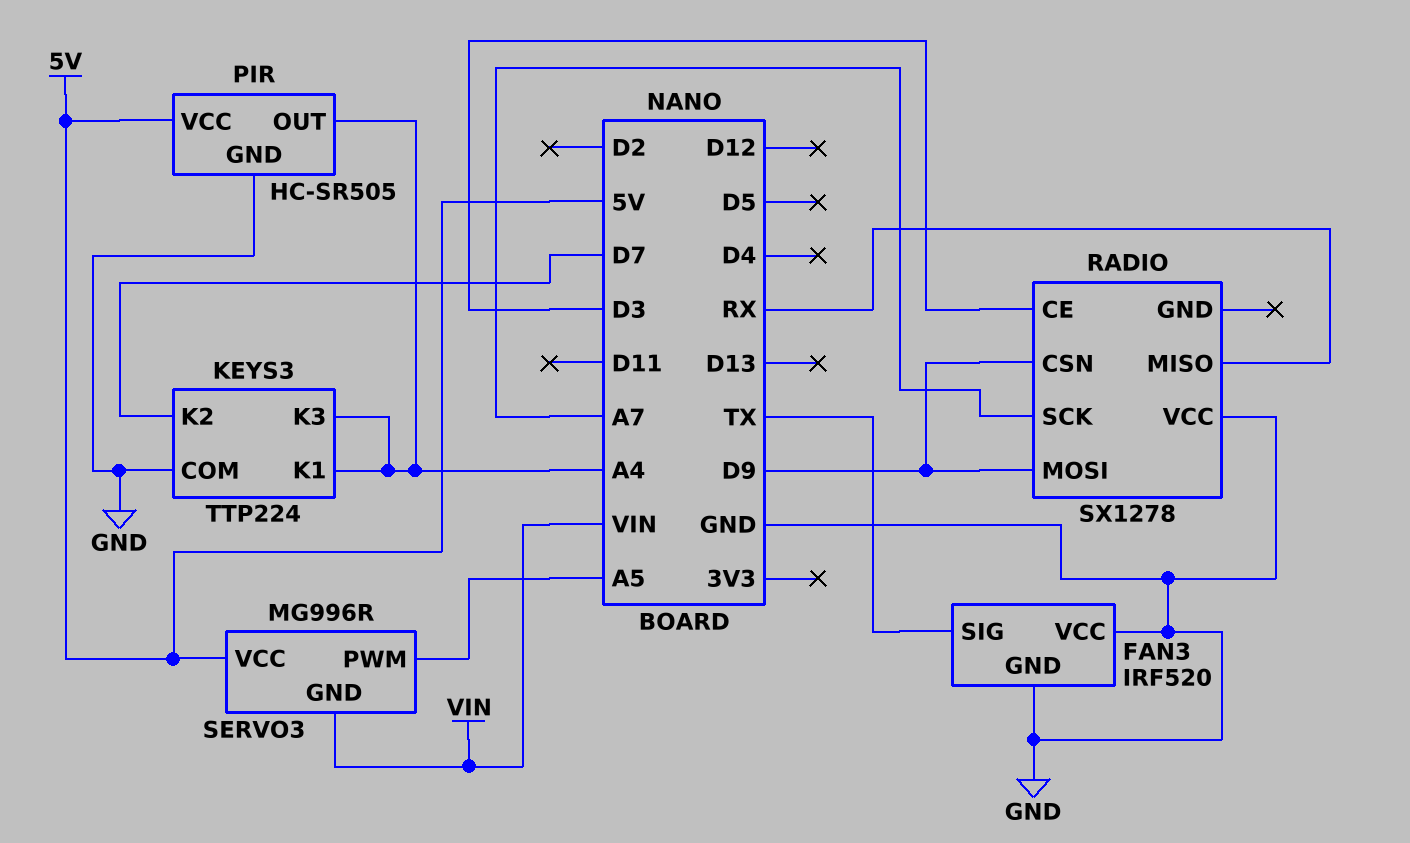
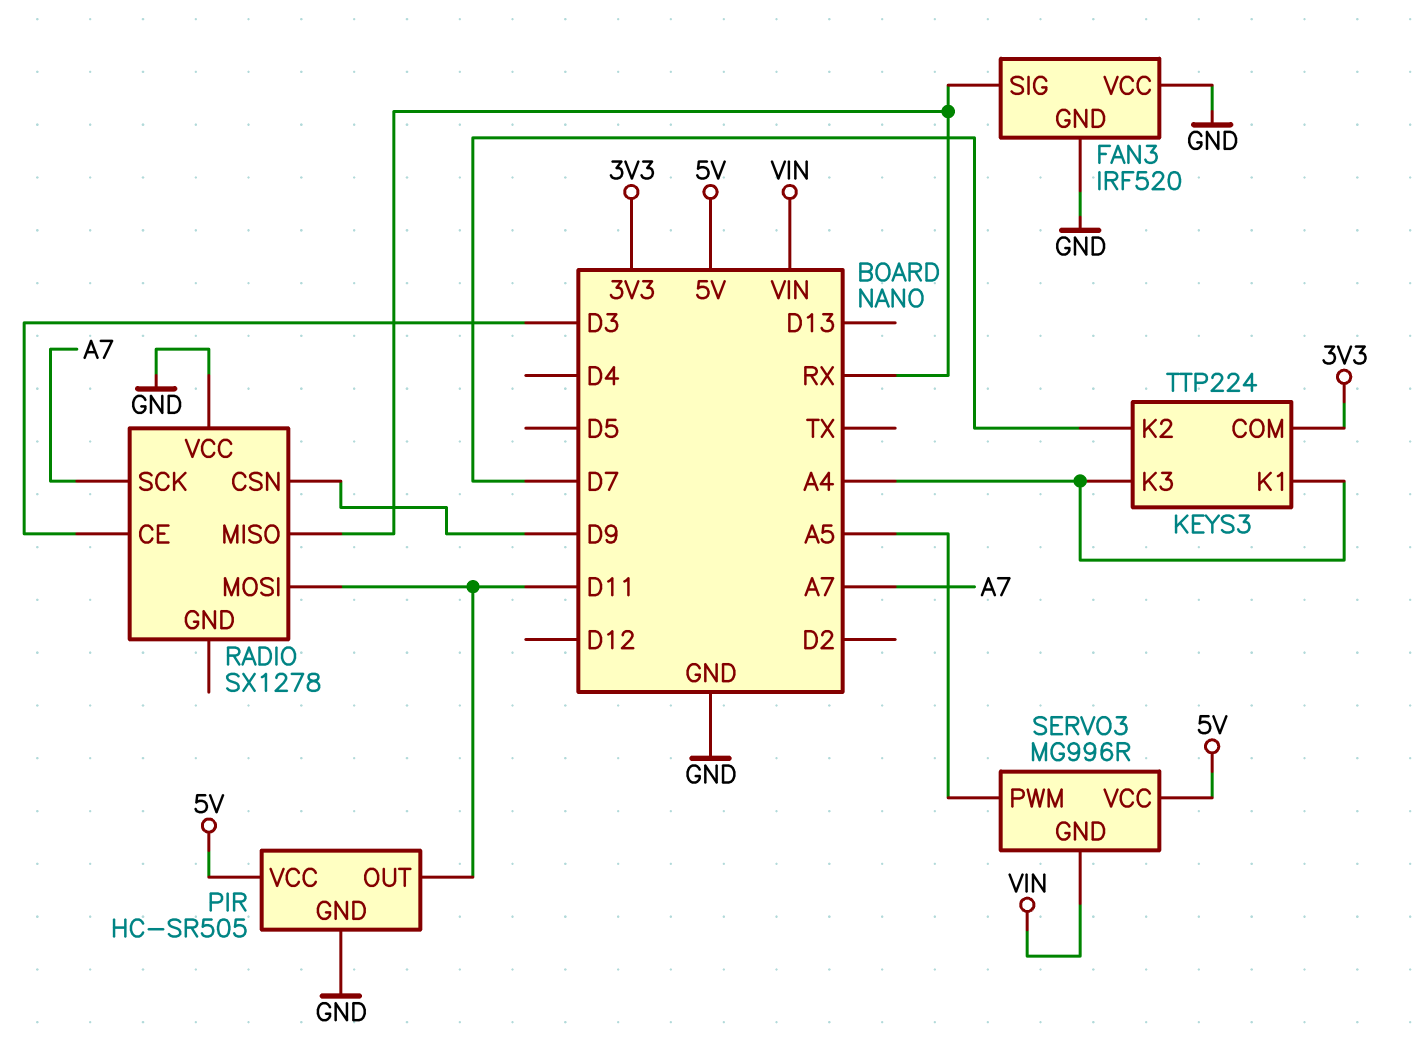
FAN3 pin SIG: TX -> RX
KEYS3 pin COM: GND -> 3V3
PIR pin OUT: A4 -> D11
RADIO pin MOSI: D9 -> D11

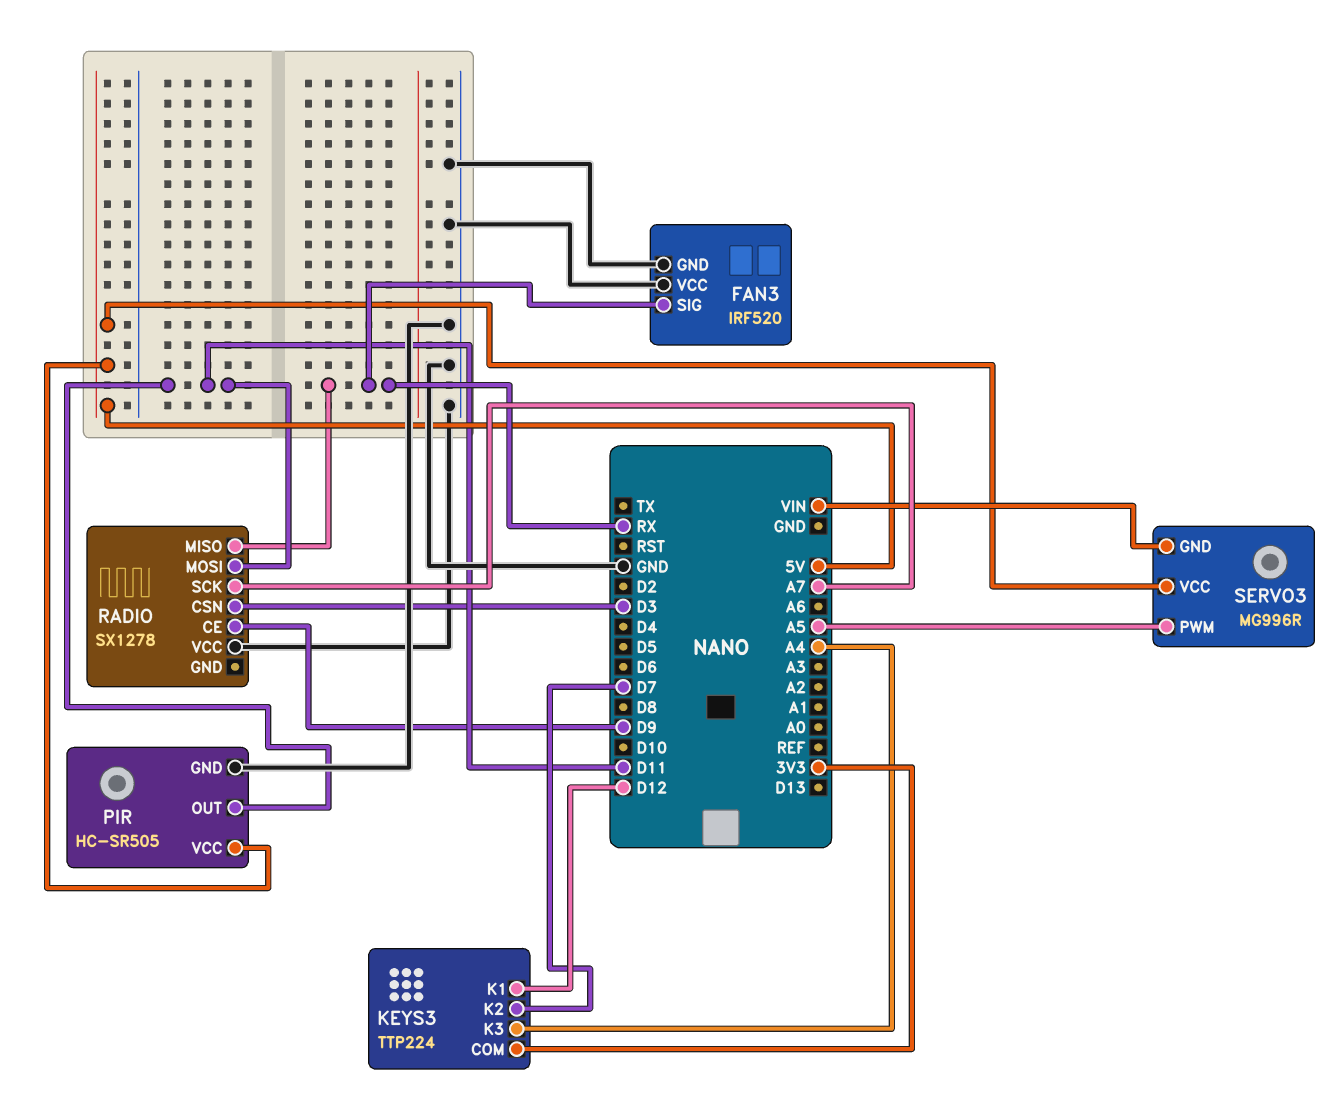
KEYS3 pin K1: A4 -> D12
RADIO pin CE: D3 -> D9
RADIO pin CSN: D9 -> D3

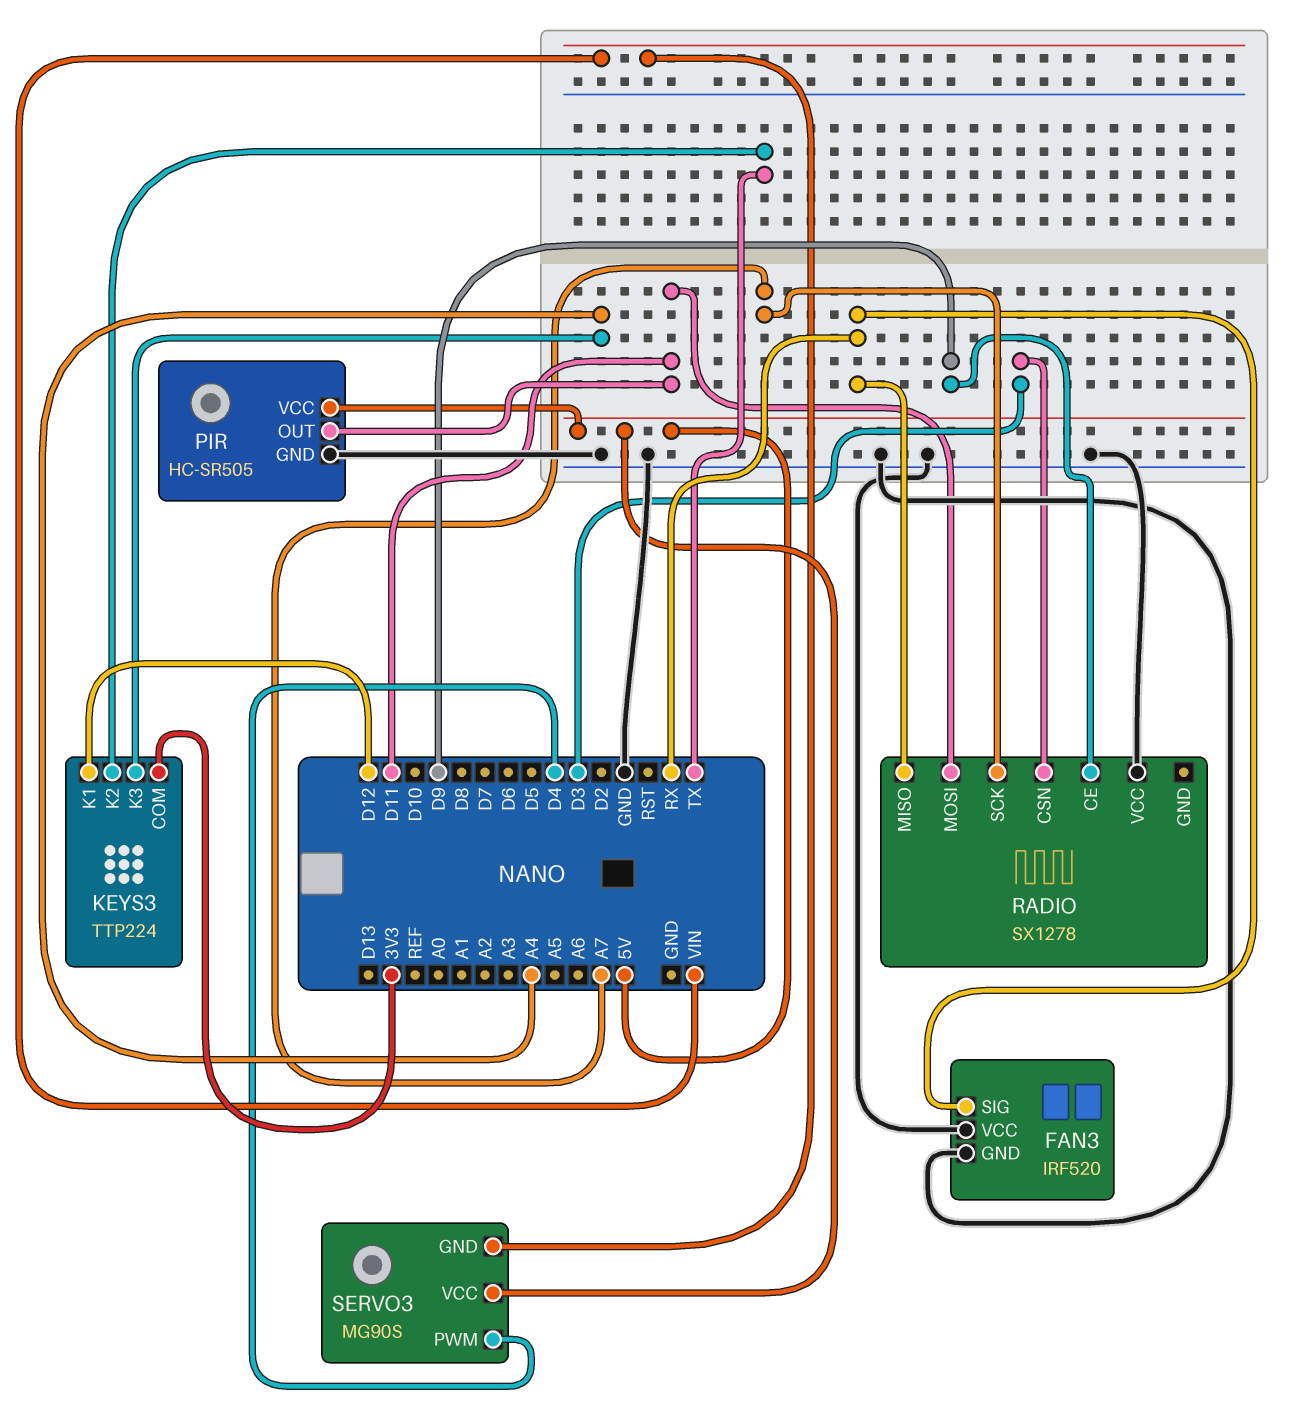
KEYS3 pin K2: D7 -> TX
SERVO3: MG996R -> MG90S
SERVO3 pin PWM: A5 -> D4

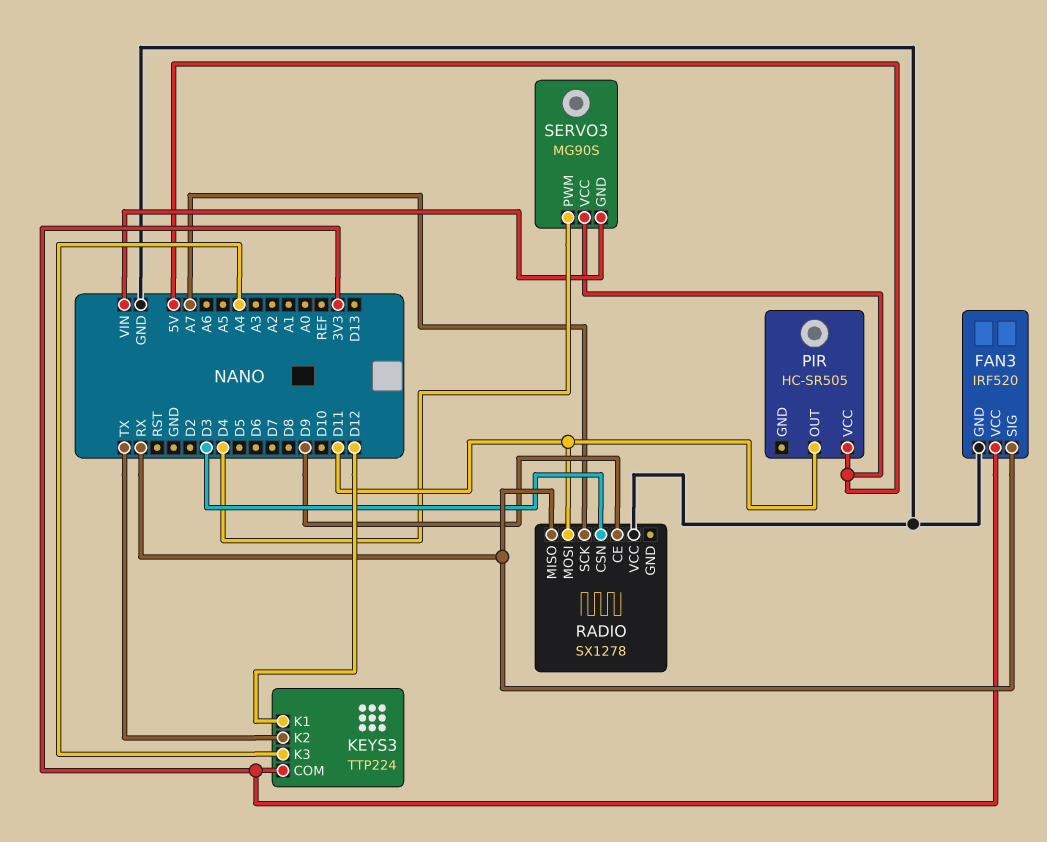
FAN3 pin VCC: GND -> 3V3
PIR pin GND: GND -> none

